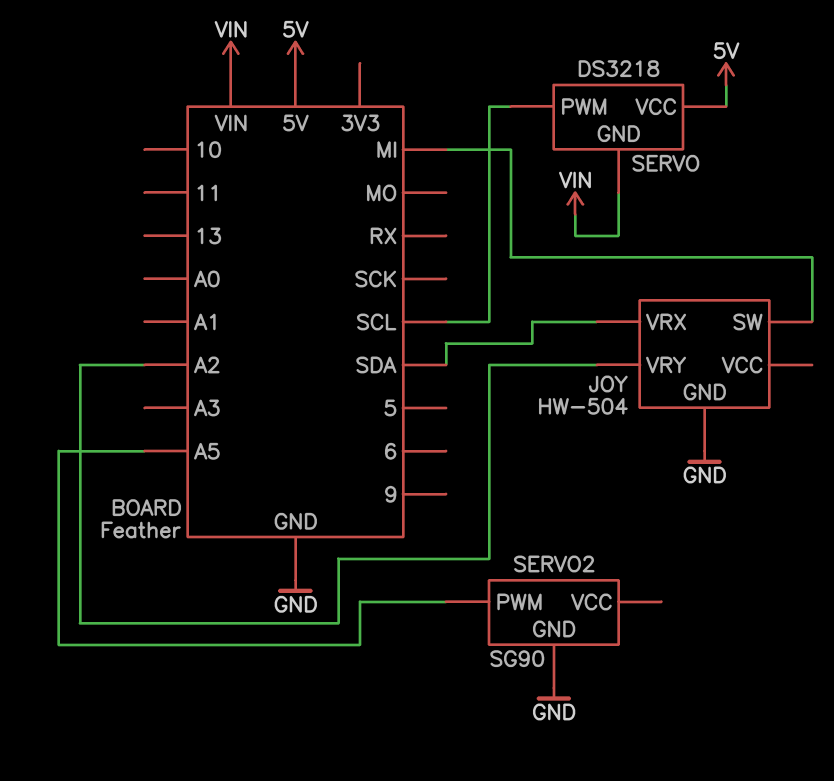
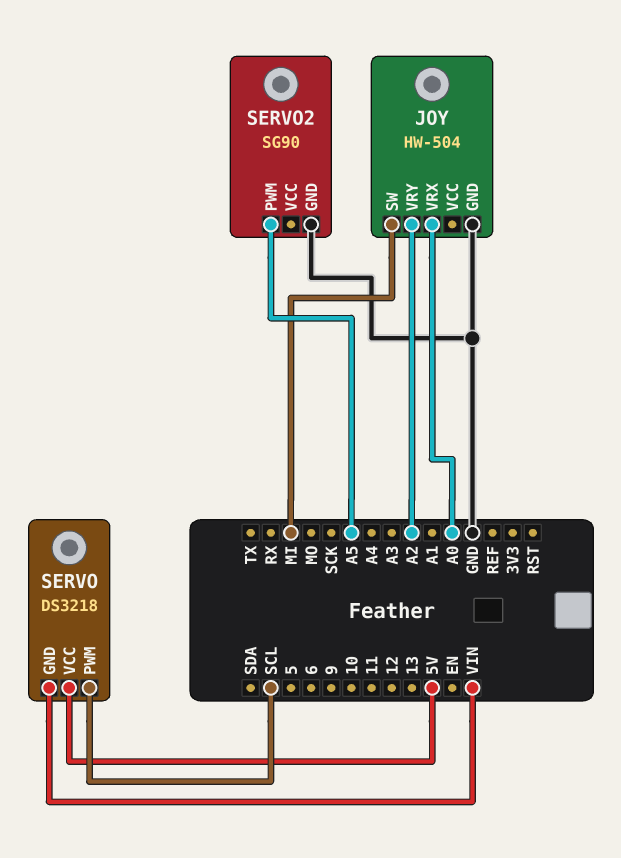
JOY pin VRX: SDA -> A0

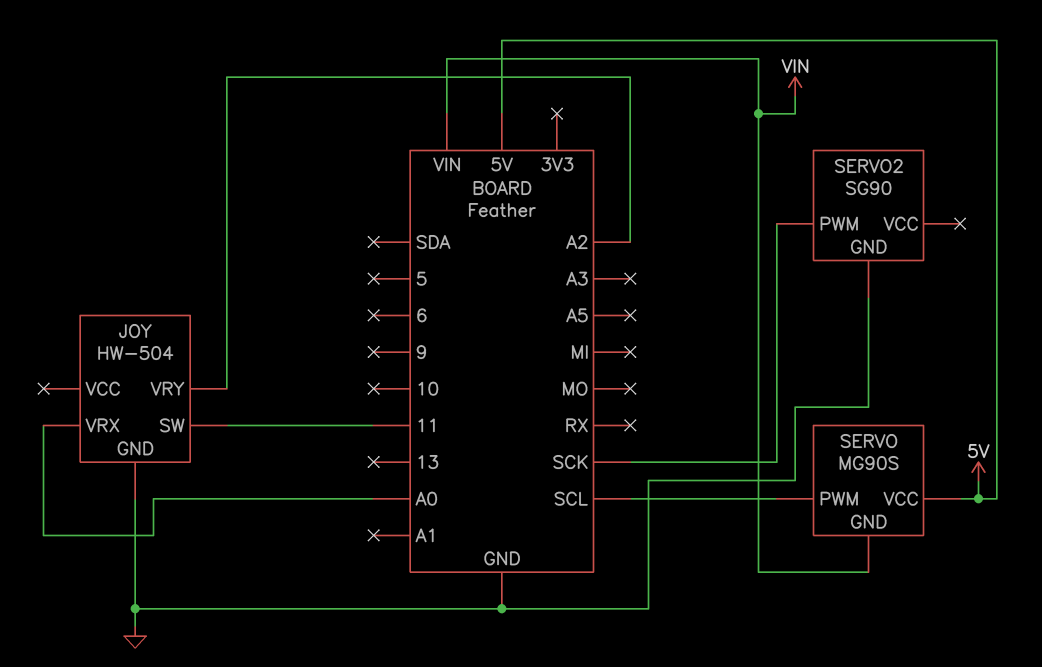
JOY pin SW: MI -> 11
SERVO: DS3218 -> MG90S
SERVO2 pin PWM: A5 -> SCK

